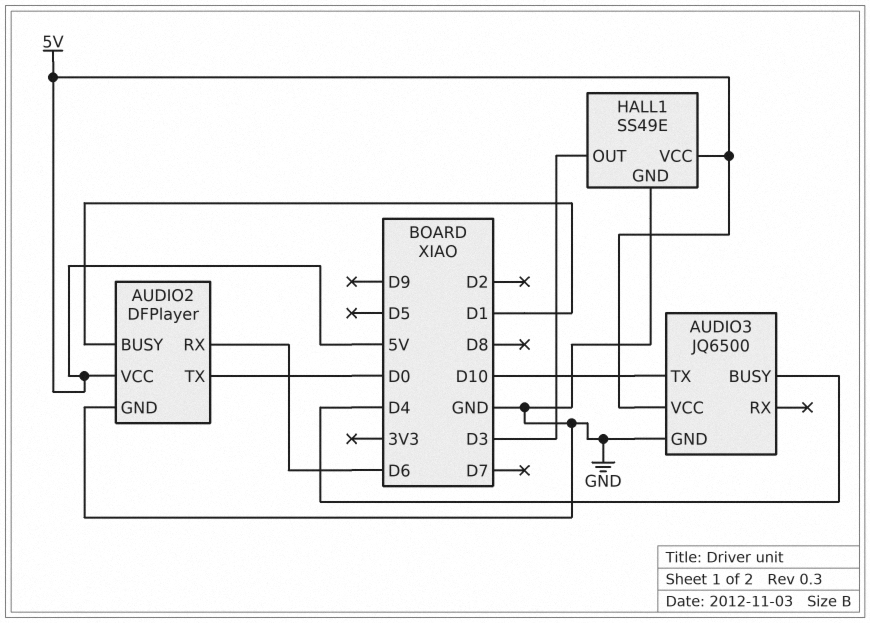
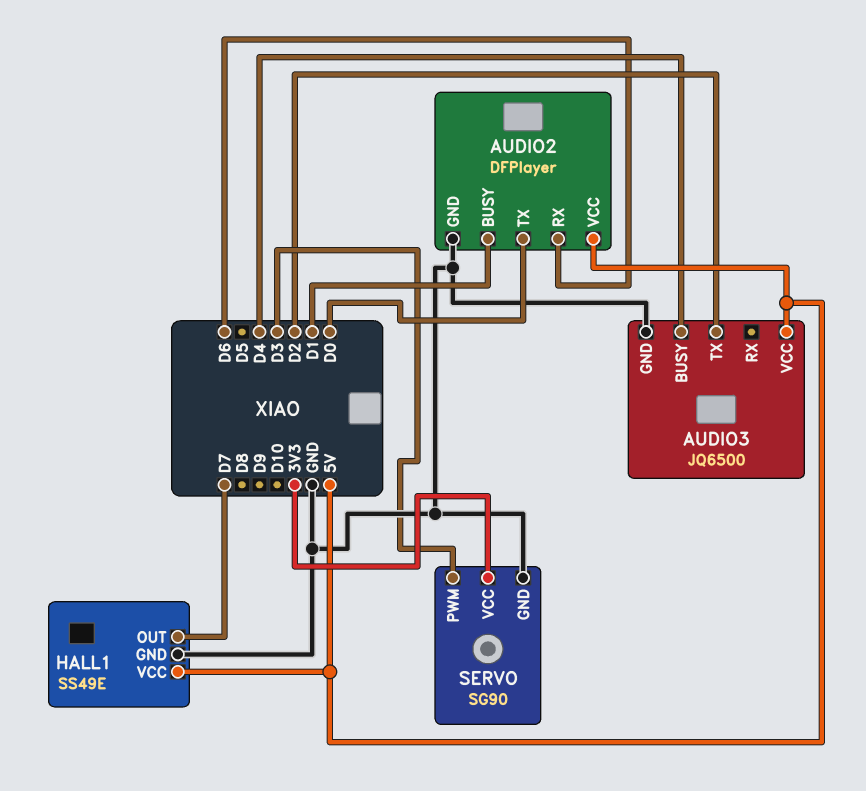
AUDIO3 pin TX: D10 -> D2
HALL1 pin OUT: D3 -> D7
SERVO: none -> SG90
SERVO pin GND: none -> GND
SERVO pin PWM: none -> D3
SERVO pin VCC: none -> 3V3

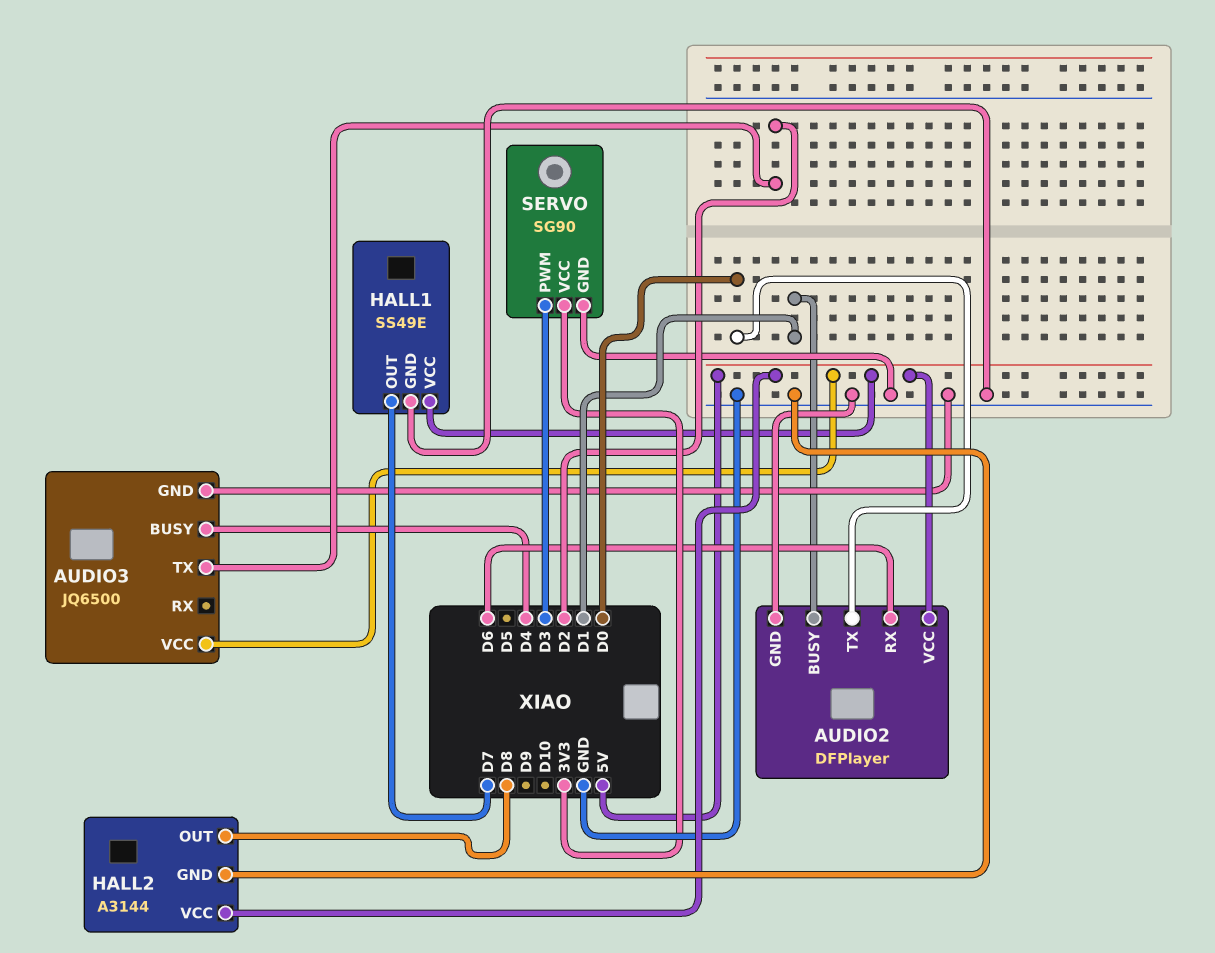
HALL2: none -> A3144
HALL2 pin GND: none -> GND
HALL2 pin OUT: none -> D8
HALL2 pin VCC: none -> 5V

